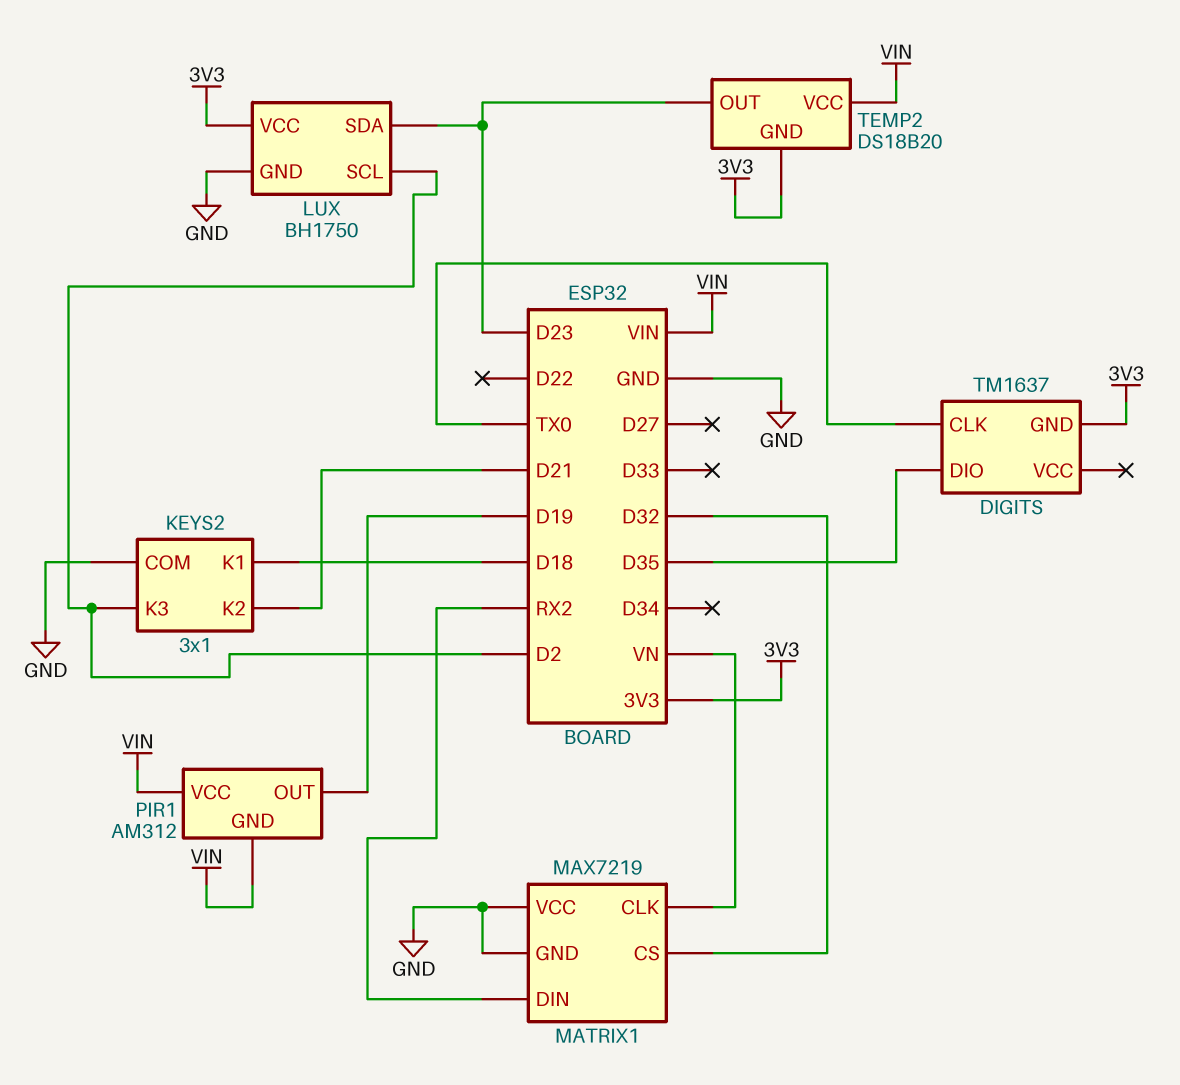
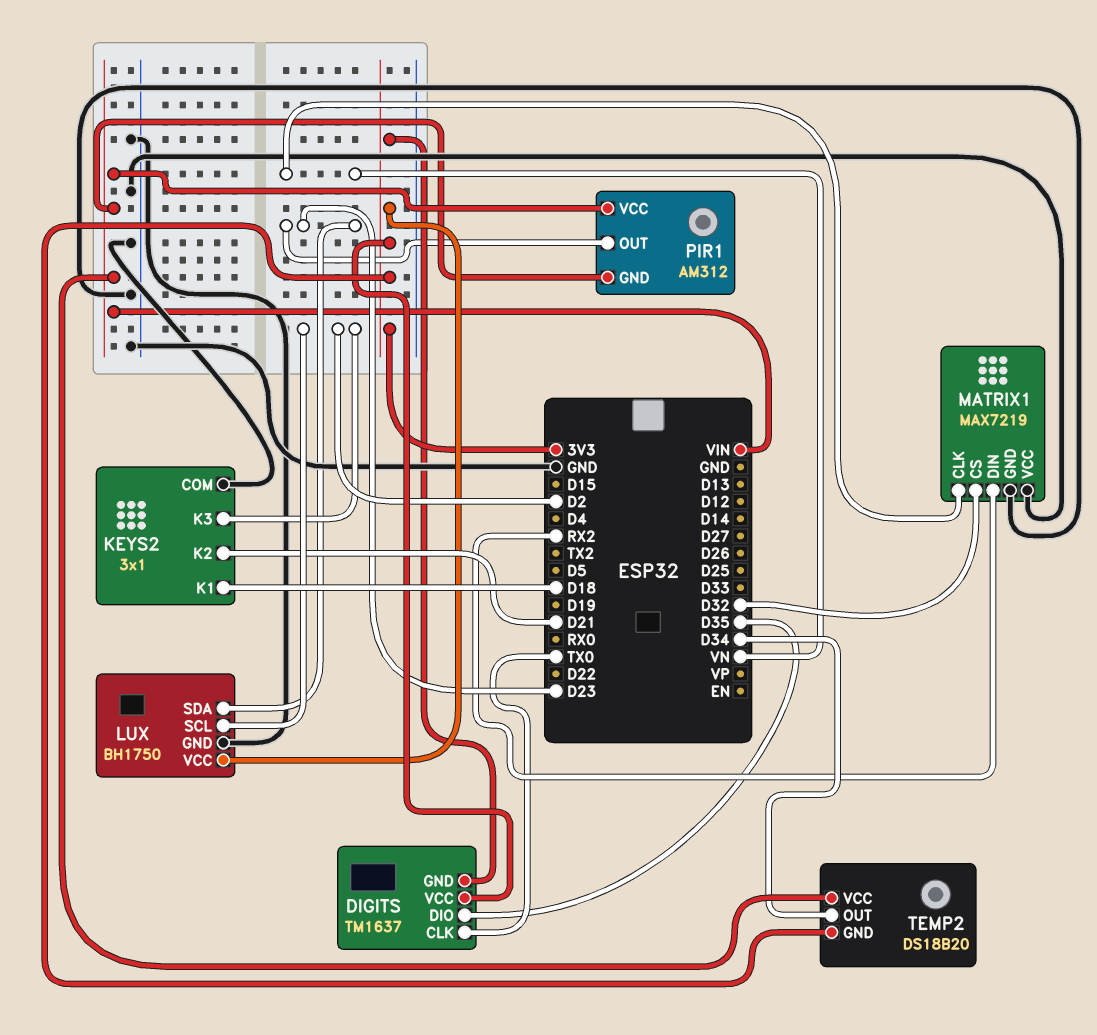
DIGITS pin VCC: none -> 3V3
PIR1 pin OUT: D19 -> D23
TEMP2 pin OUT: D23 -> D34

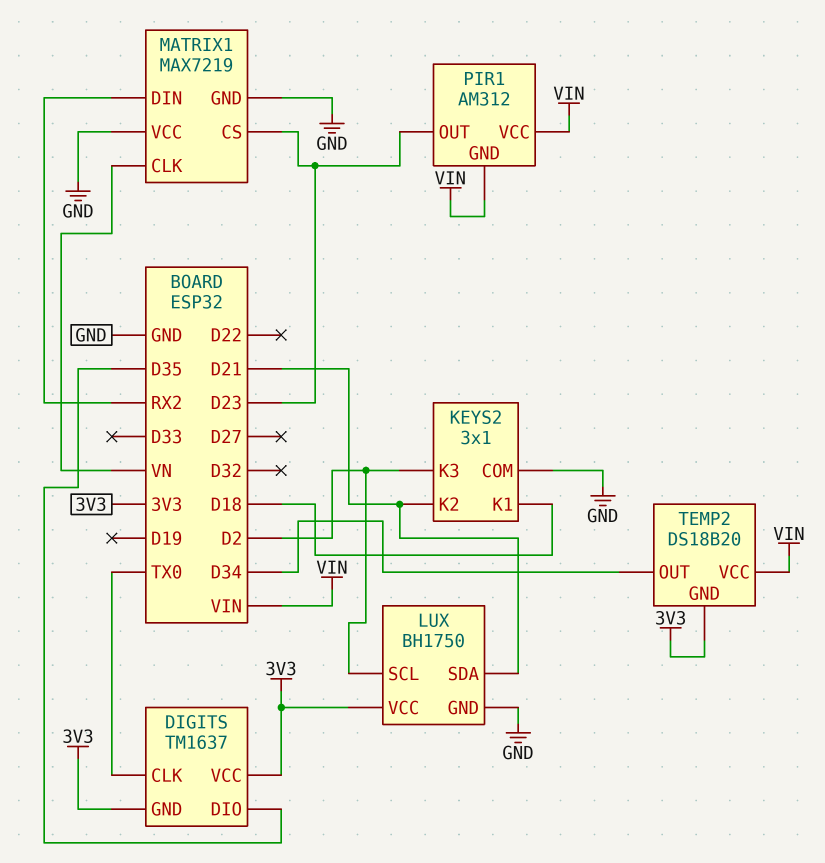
LUX pin SDA: D23 -> D21
MATRIX1 pin CS: D32 -> D23

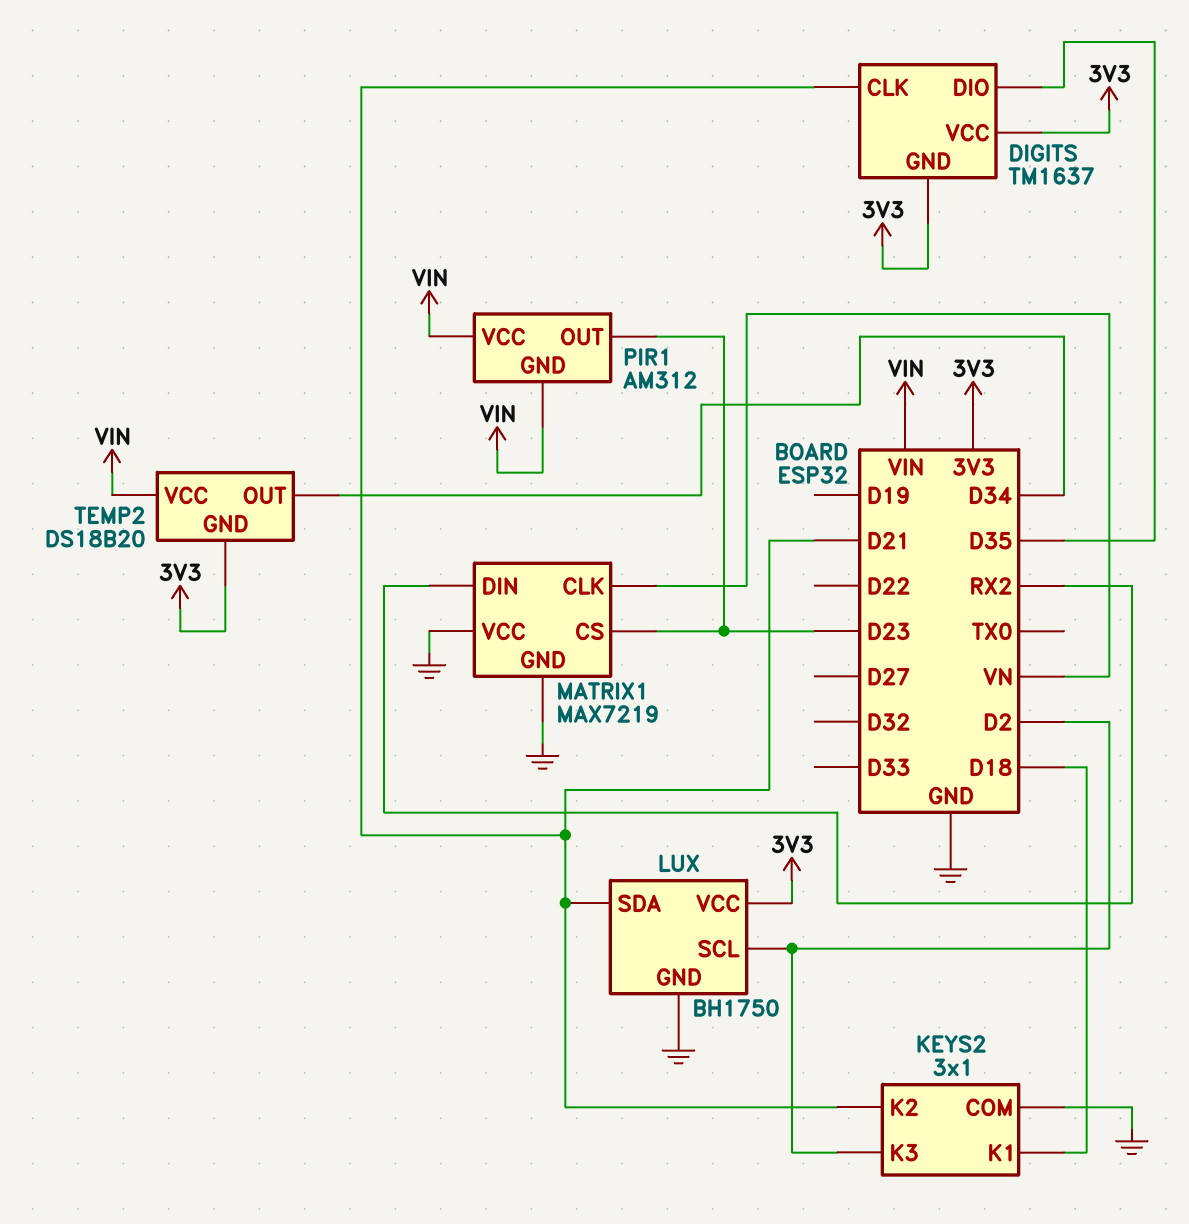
DIGITS pin CLK: TX0 -> D21

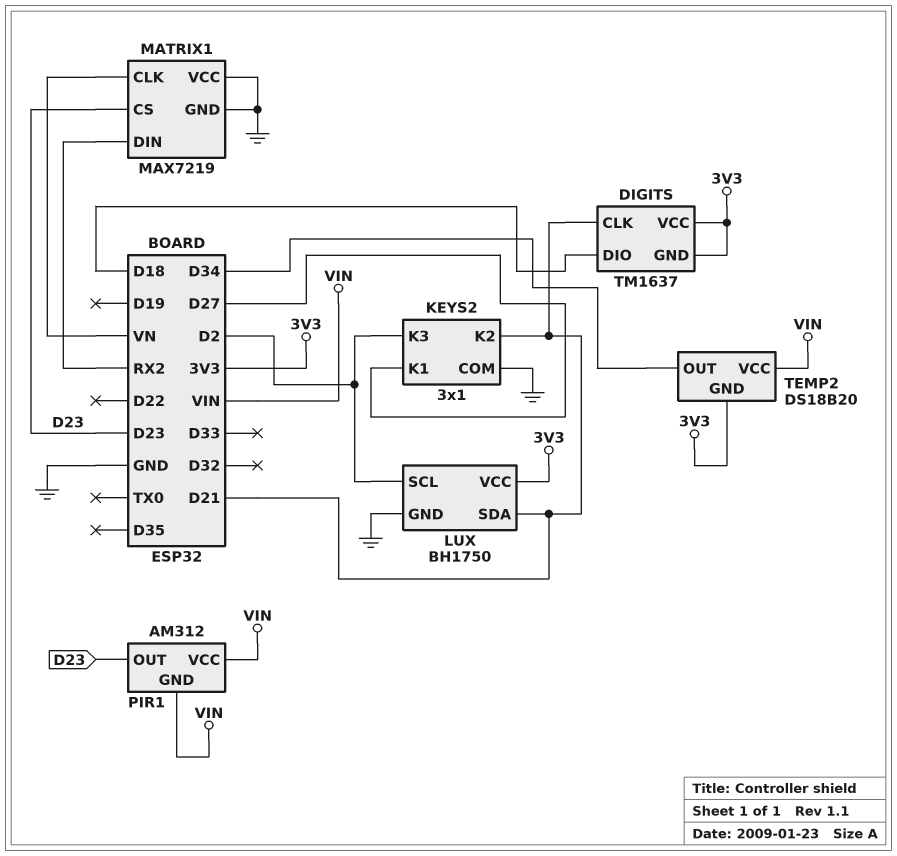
DIGITS pin DIO: D35 -> D18
KEYS2 pin K1: D18 -> D27

